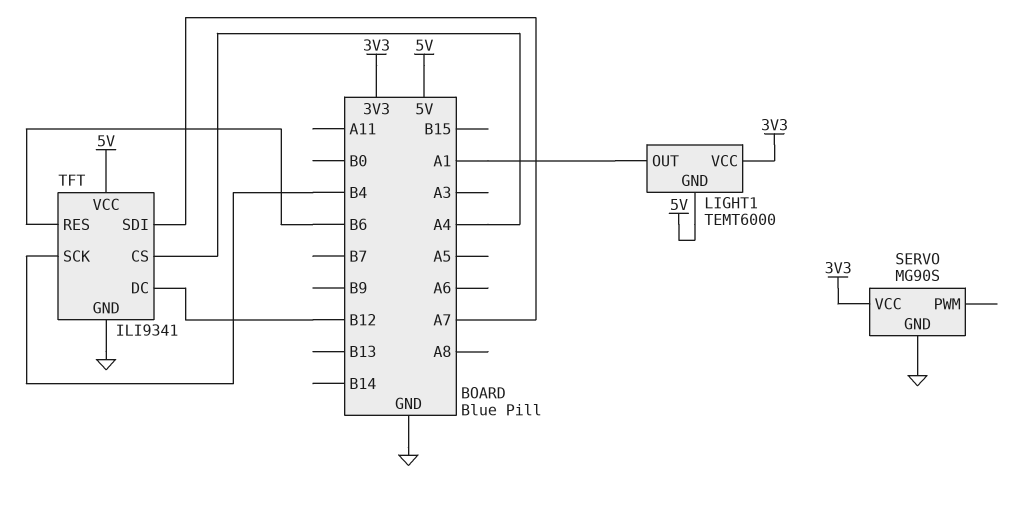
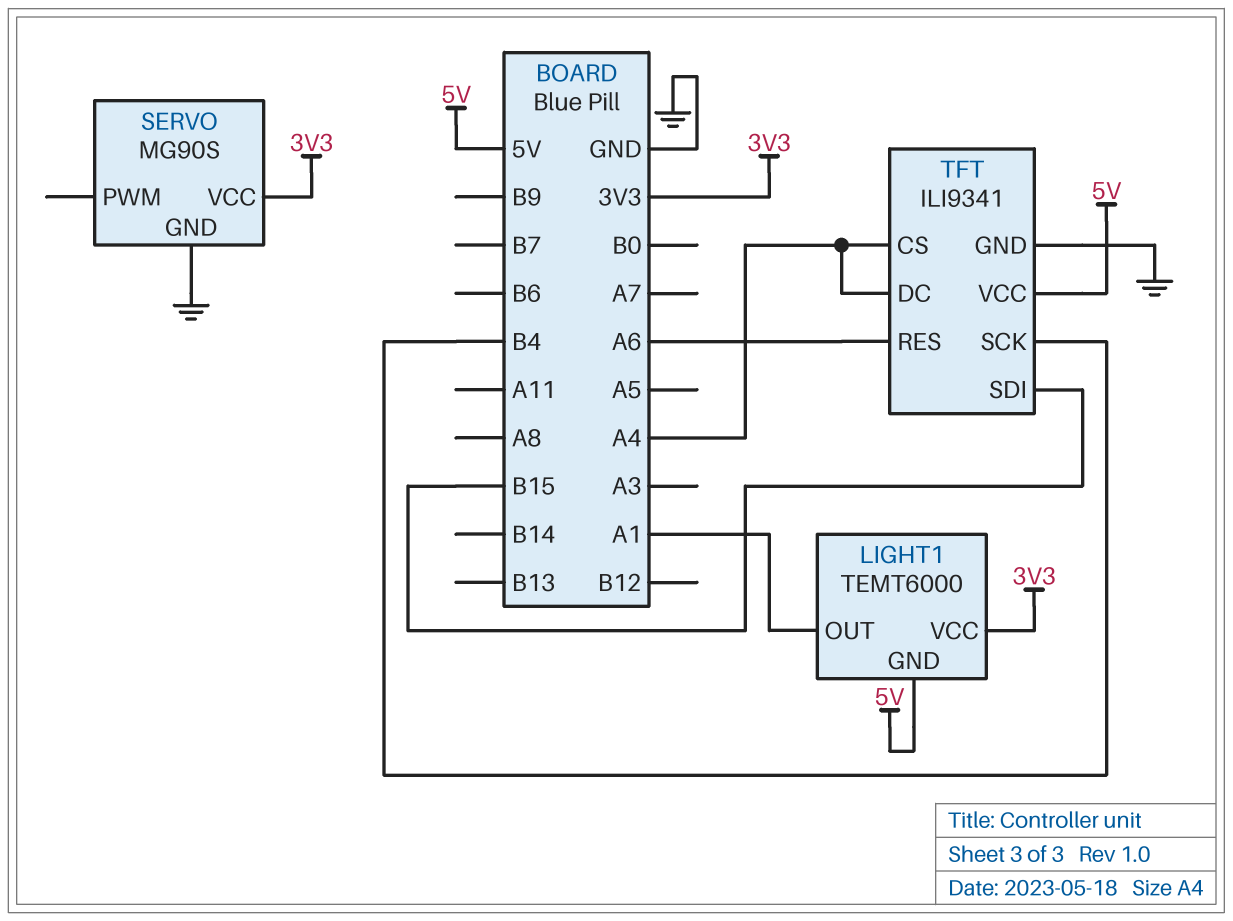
TFT pin DC: B12 -> A4
TFT pin RES: B6 -> A6
TFT pin SDI: A7 -> B15

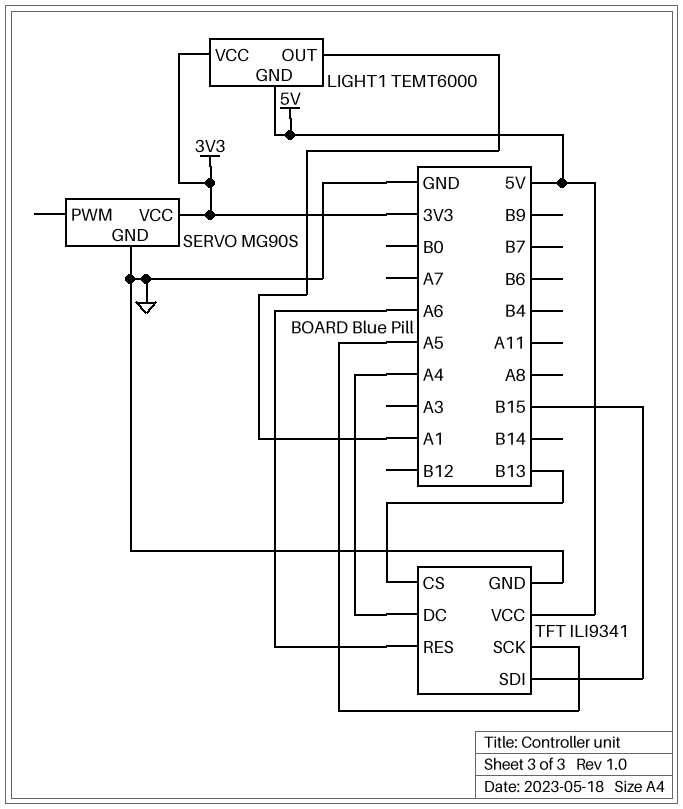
TFT pin CS: A4 -> B13
TFT pin SCK: B4 -> A5

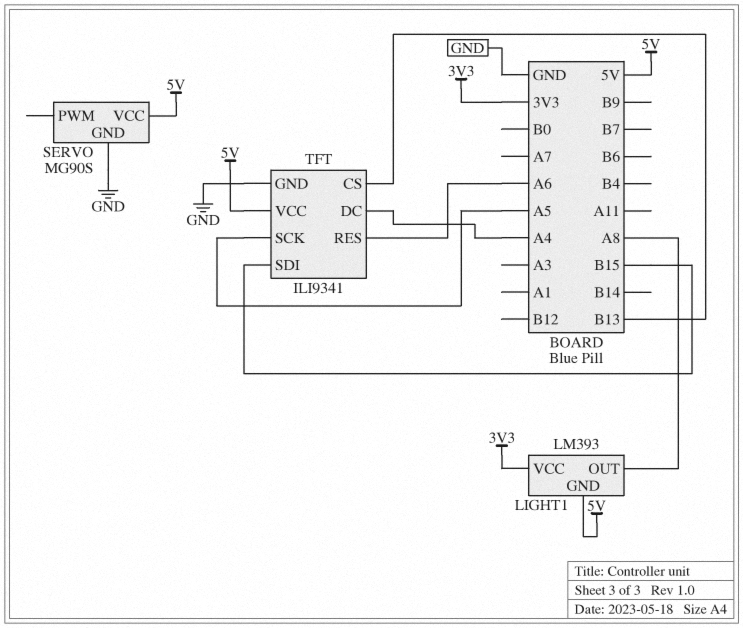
LIGHT1: TEMT6000 -> LM393
LIGHT1 pin OUT: A1 -> A8
SERVO pin VCC: 3V3 -> 5V

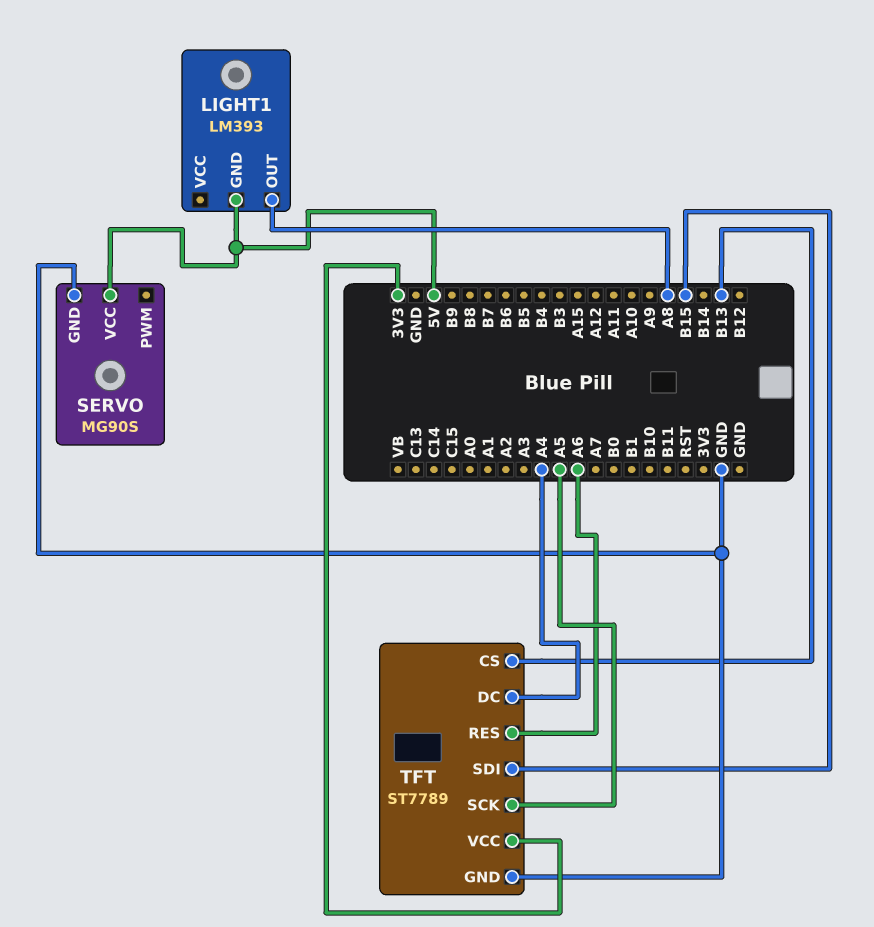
LIGHT1 pin VCC: 3V3 -> none
TFT: ILI9341 -> ST7789
TFT pin VCC: 5V -> 3V3

